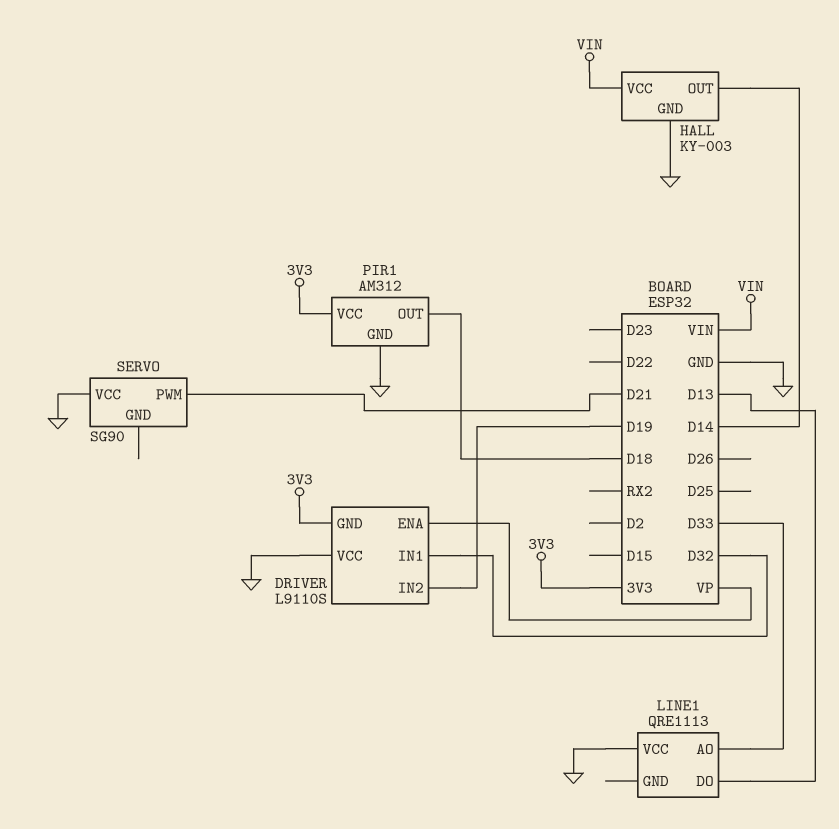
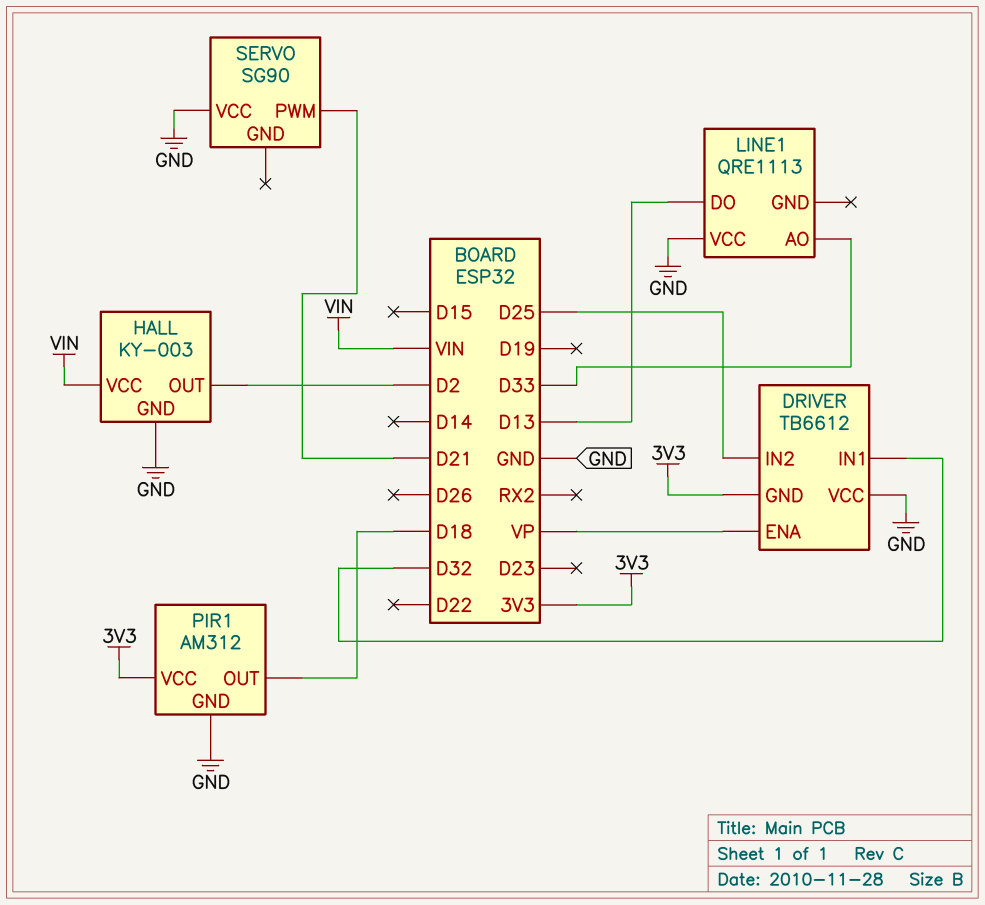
DRIVER: L9110S -> TB6612
DRIVER pin IN2: D19 -> D25
HALL pin OUT: D14 -> D2

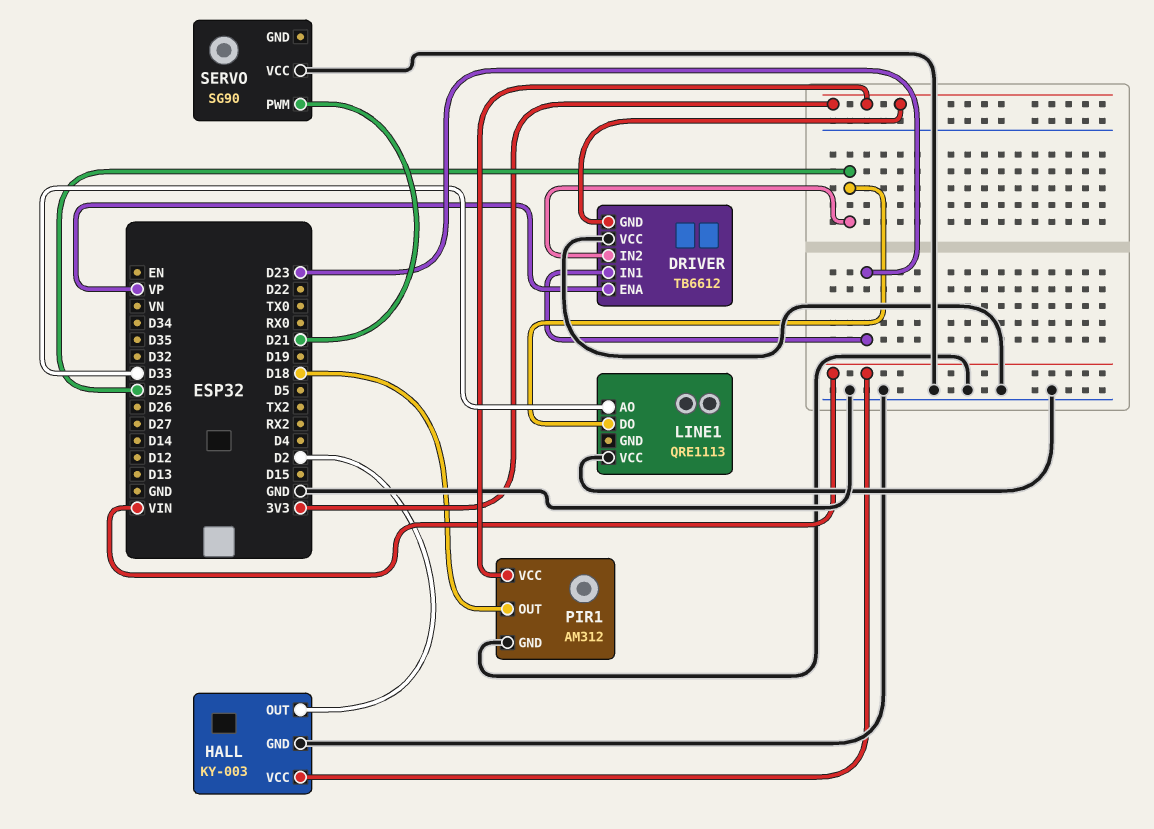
DRIVER pin IN1: D32 -> D23
LINE1 pin DO: D13 -> D25

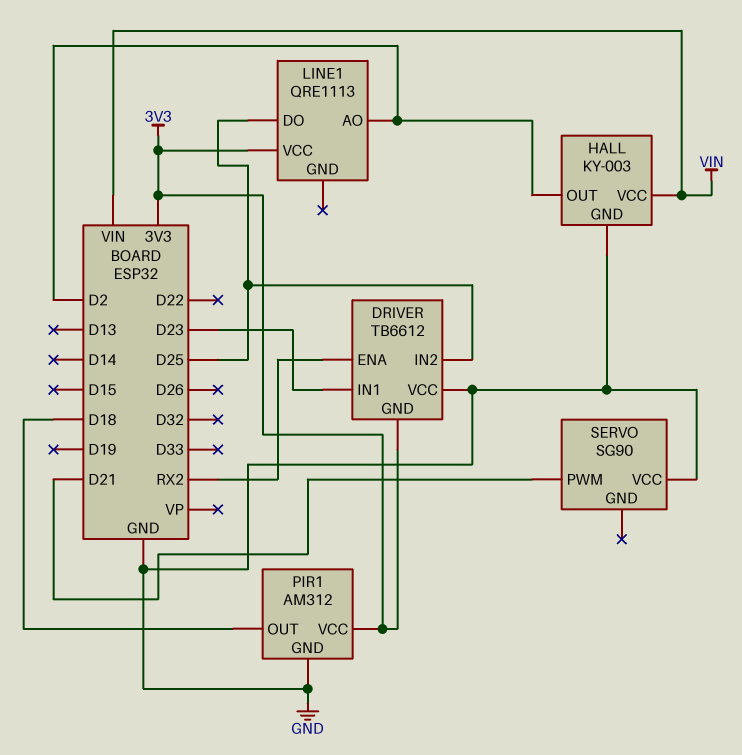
DRIVER pin ENA: VP -> RX2
LINE1 pin AO: D33 -> D2
LINE1 pin VCC: GND -> 3V3

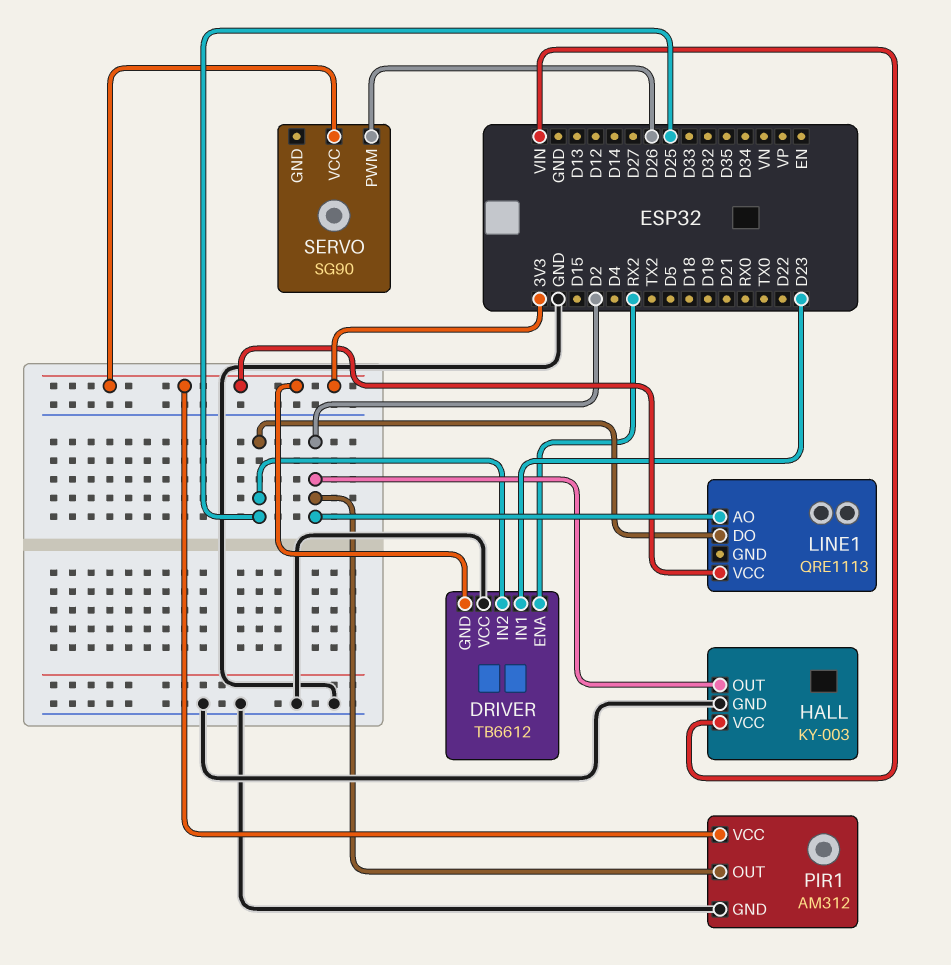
PIR1 pin OUT: D18 -> D2
SERVO pin PWM: D21 -> D26
SERVO pin VCC: GND -> 3V3

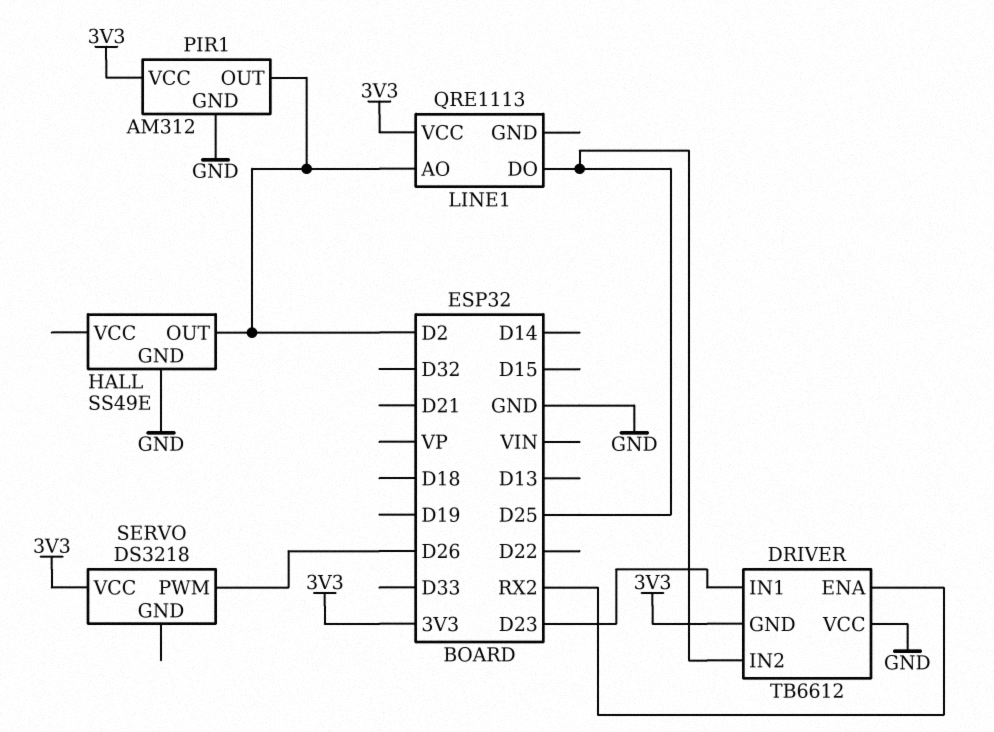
HALL: KY-003 -> SS49E
HALL pin VCC: VIN -> none
SERVO: SG90 -> DS3218

